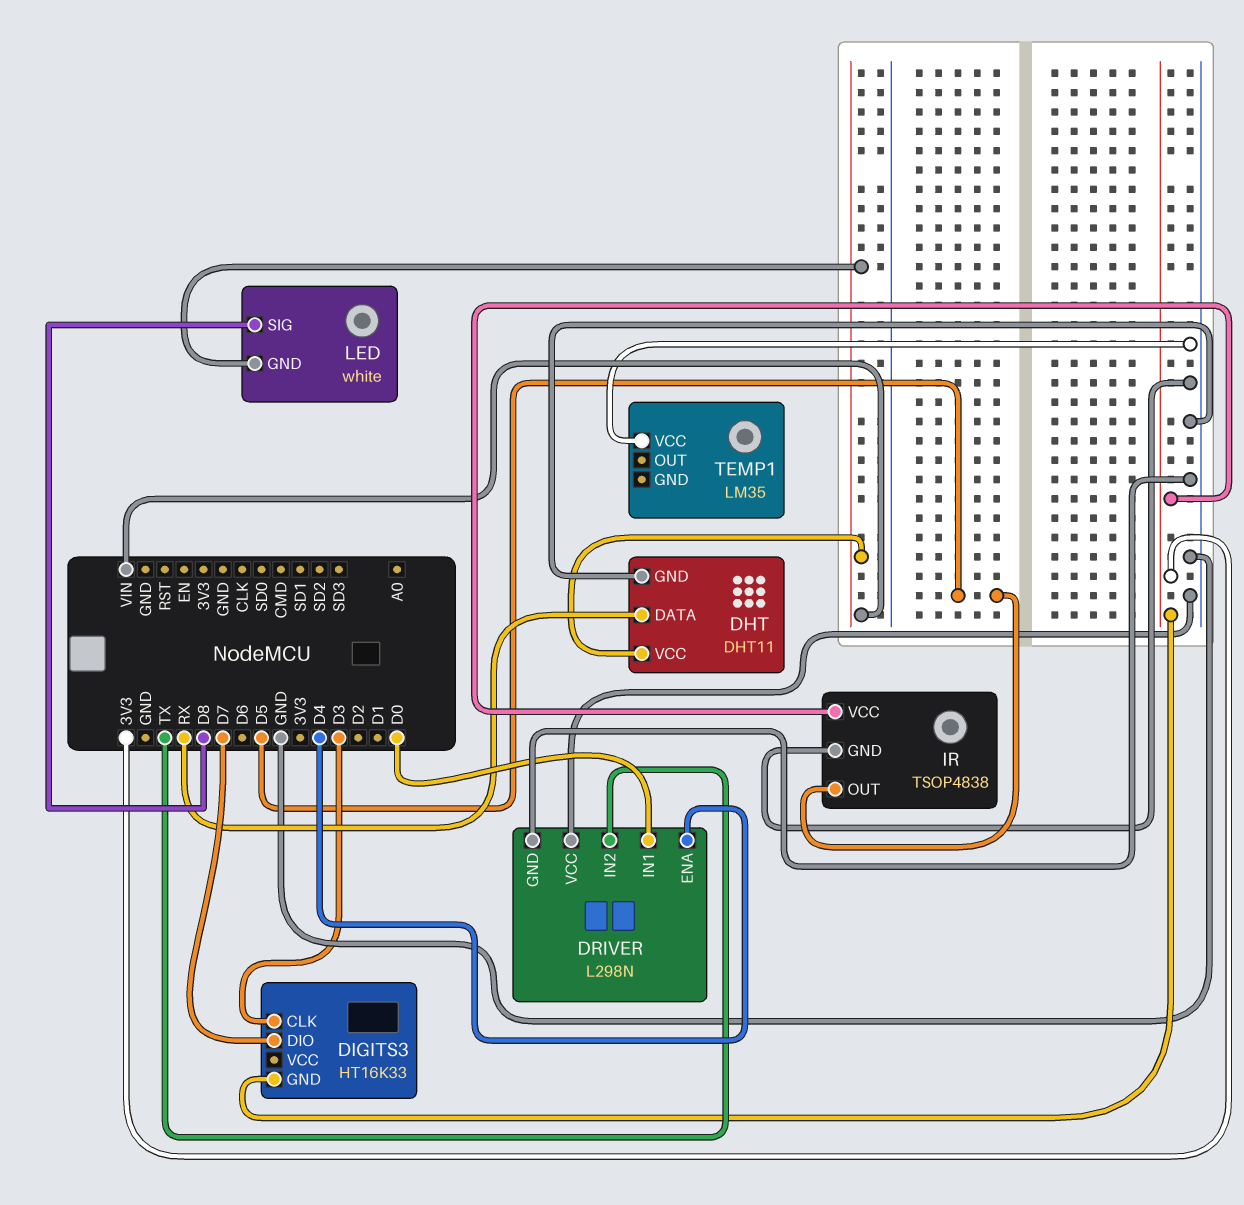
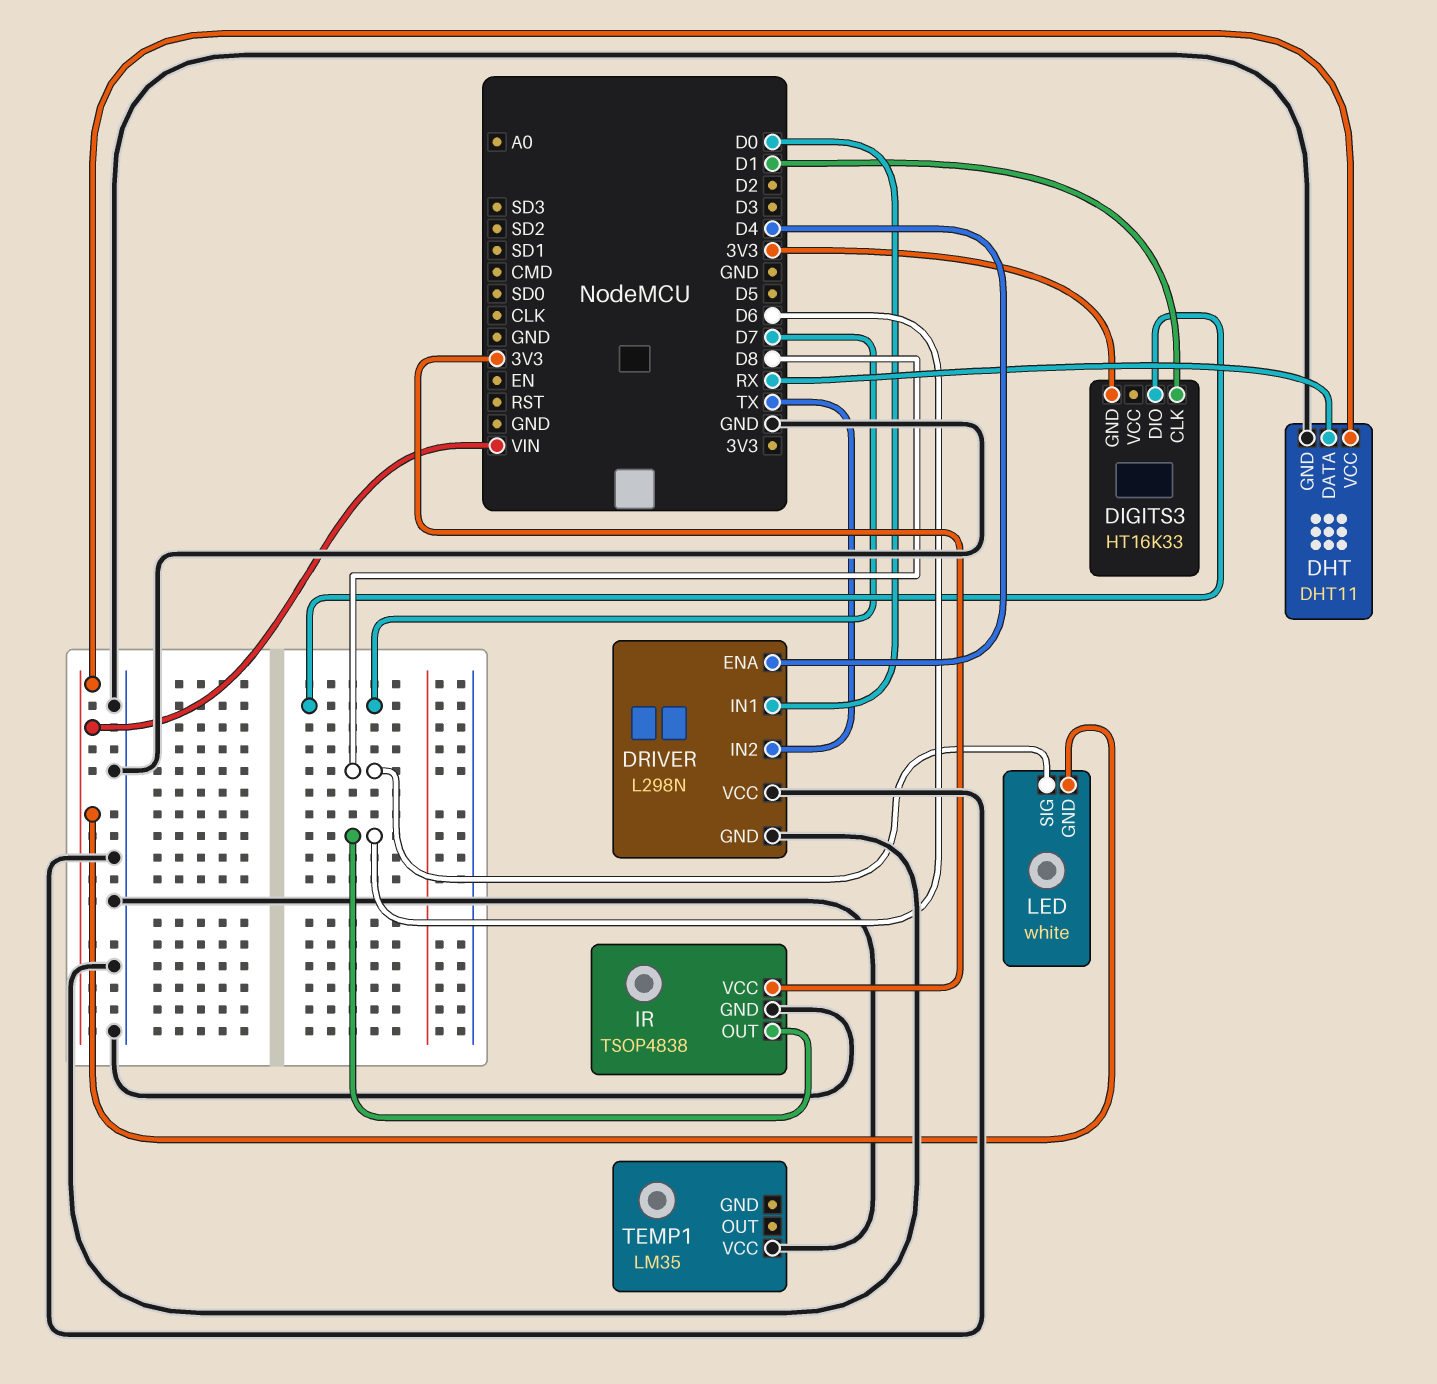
DIGITS3 pin CLK: D3 -> D1
IR pin OUT: D5 -> D6

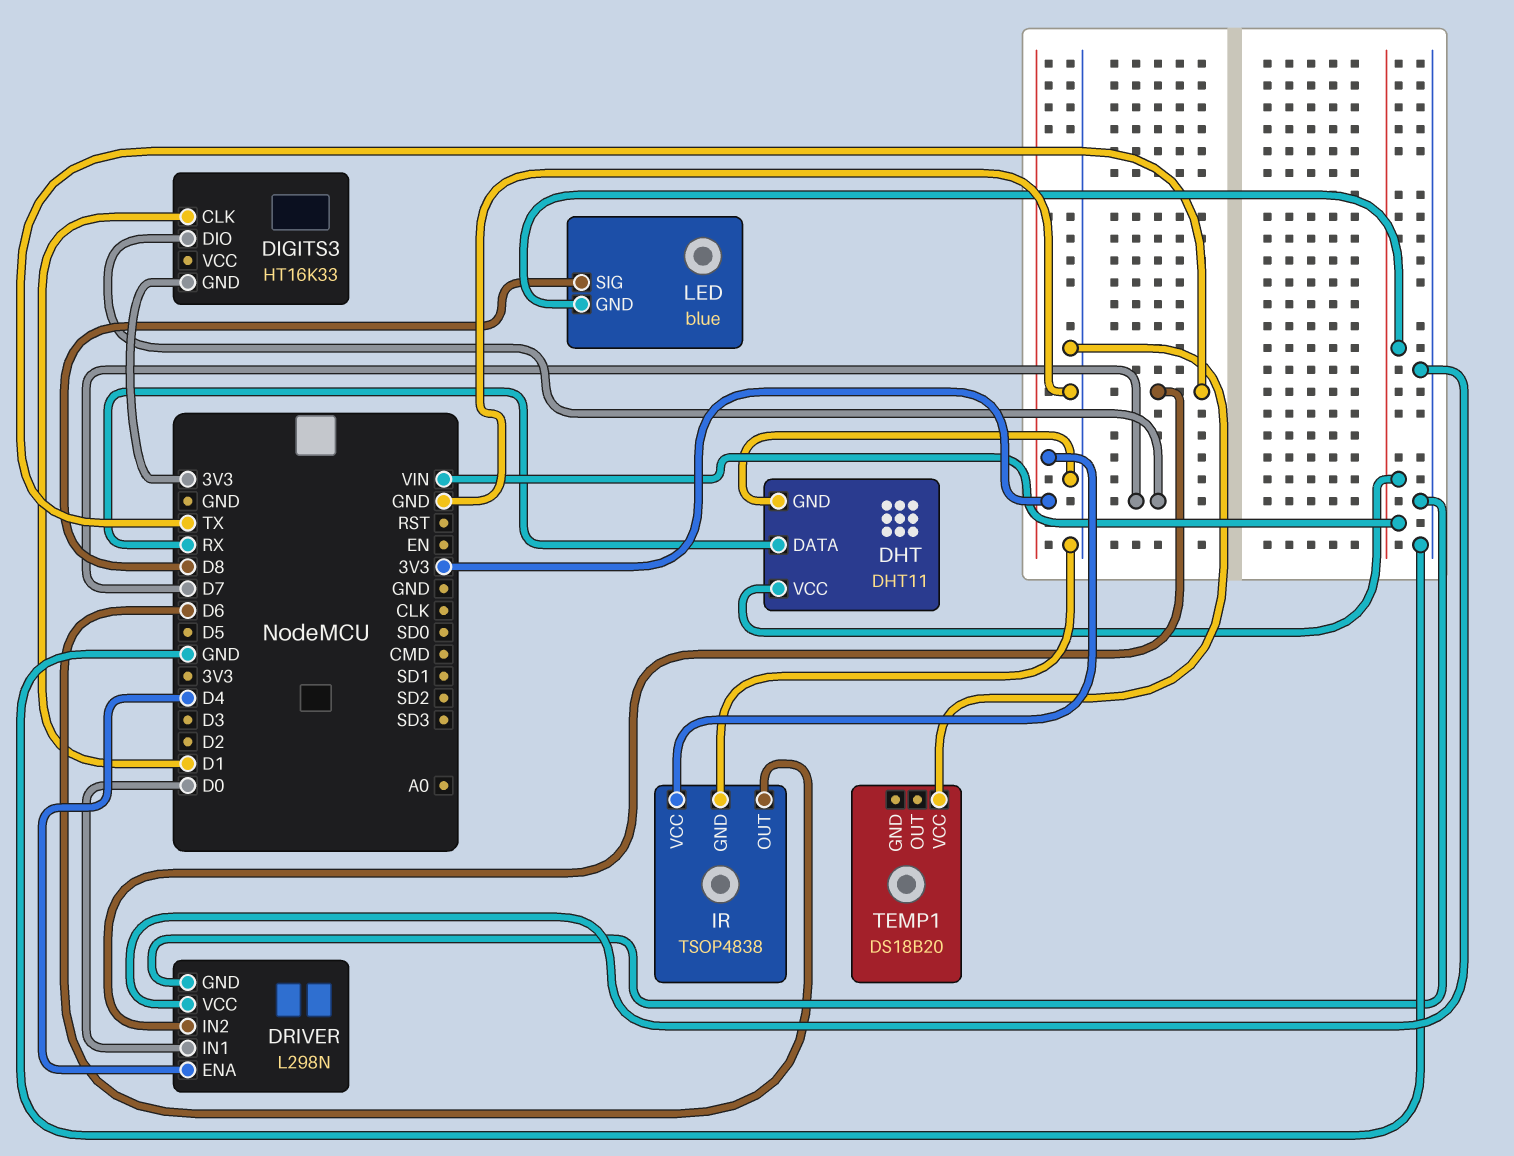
LED: white -> blue
TEMP1: LM35 -> DS18B20

